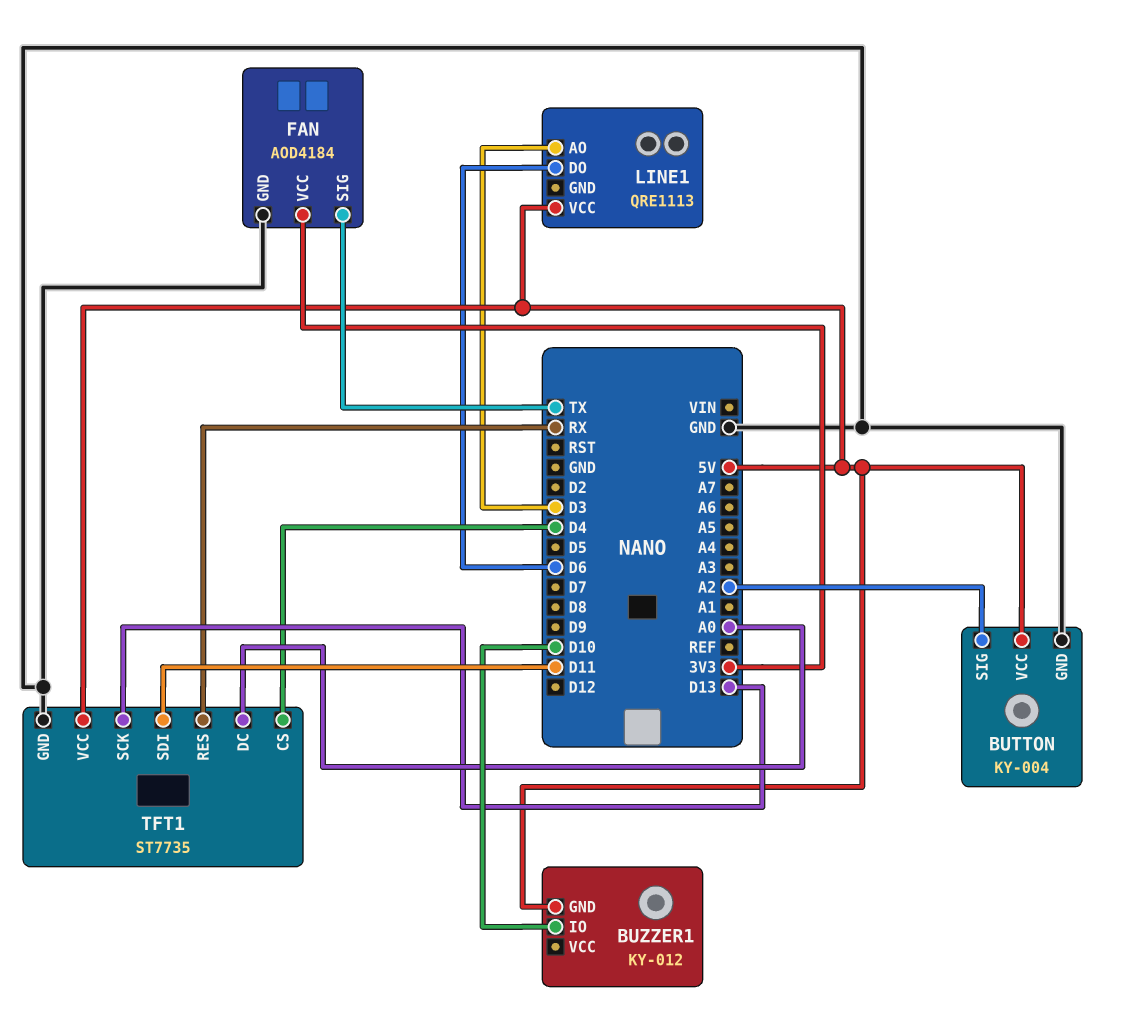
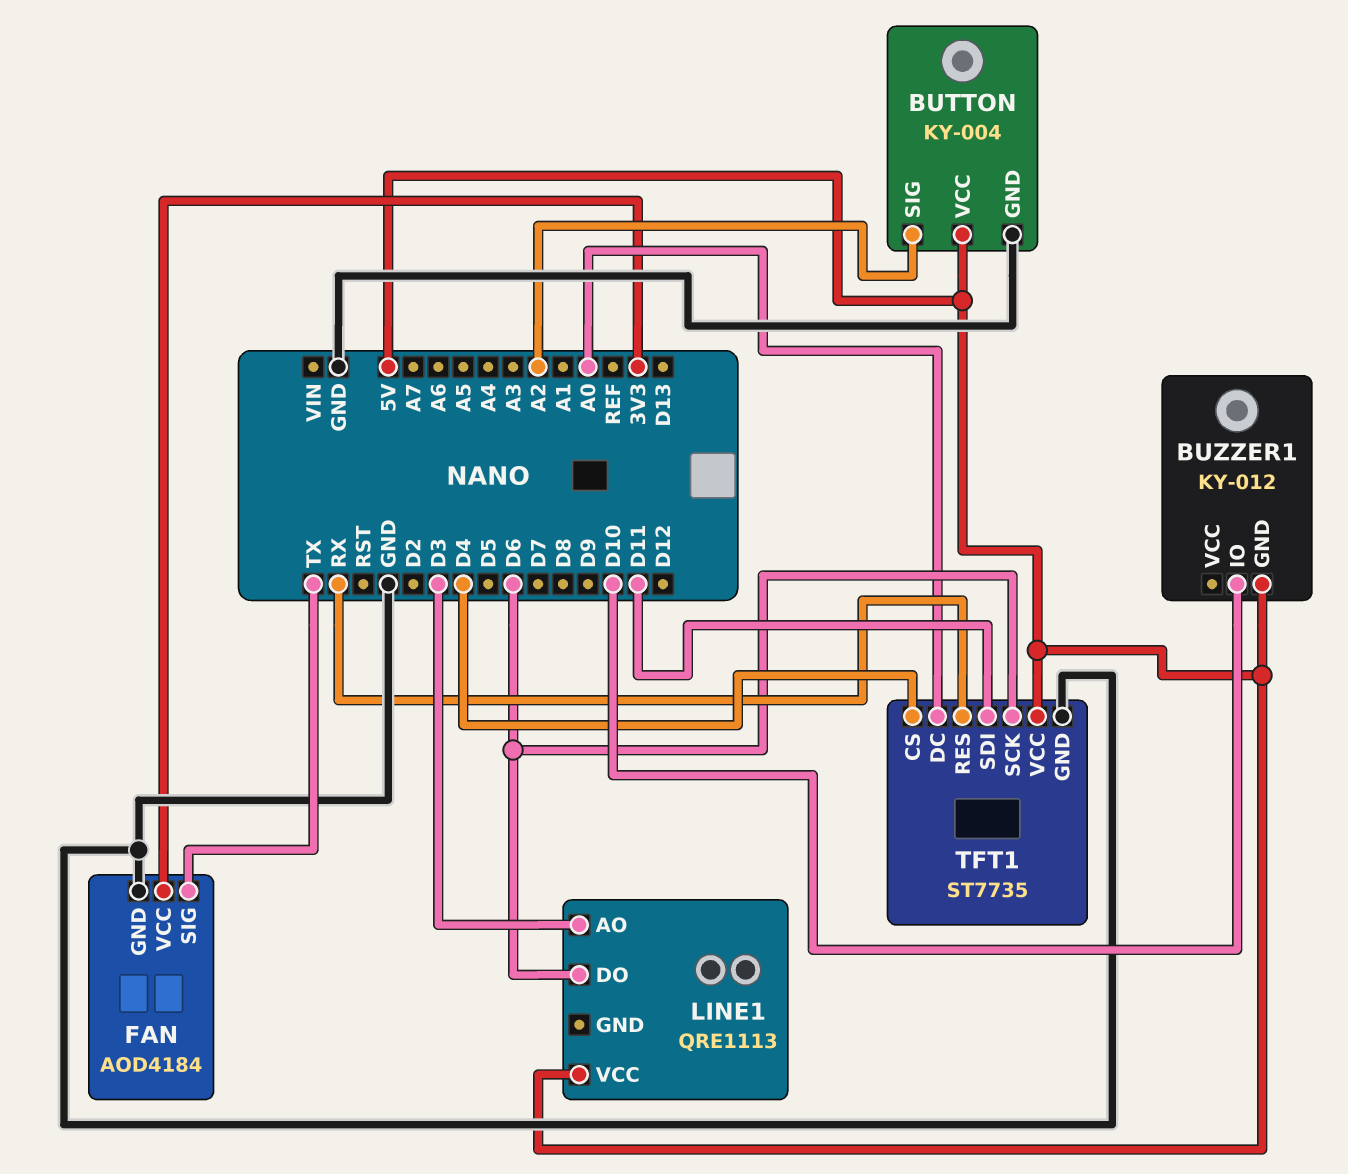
TFT1 pin SCK: D13 -> D6

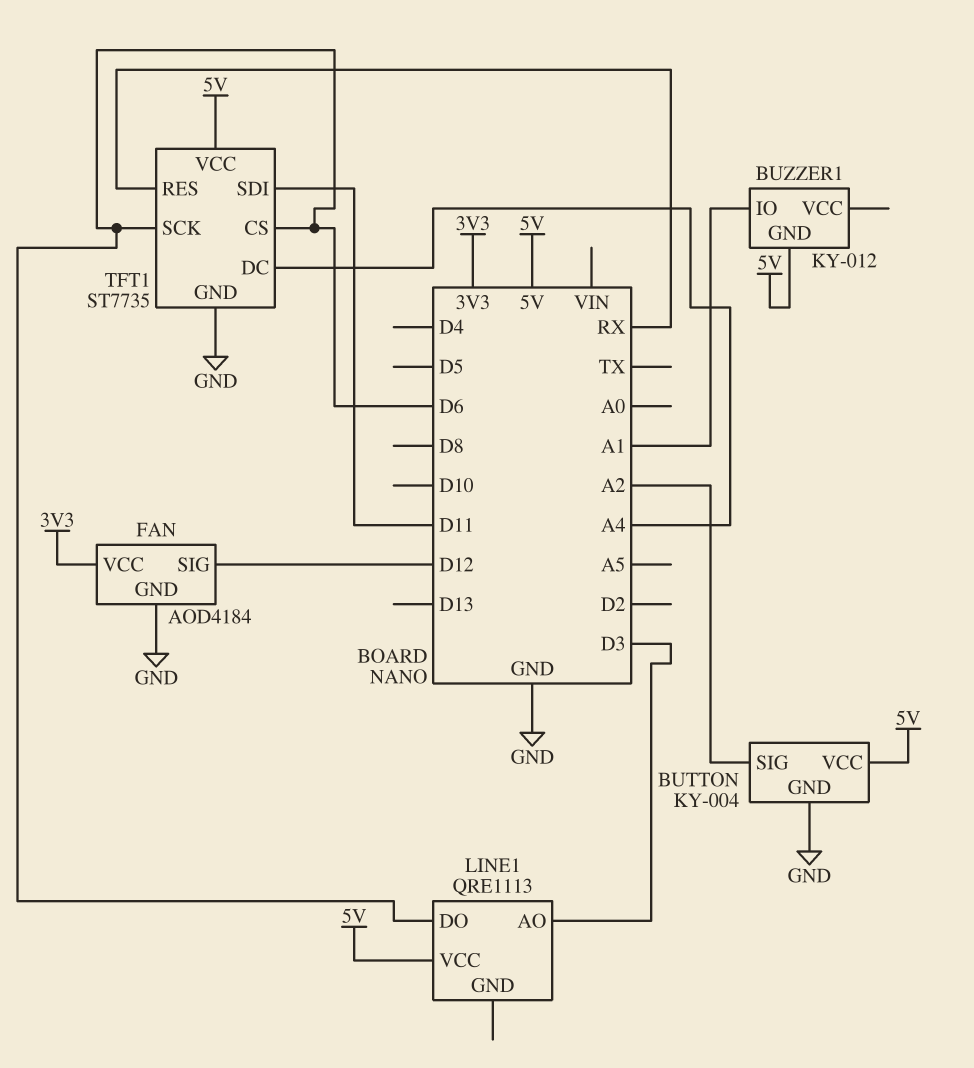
BUZZER1 pin IO: D10 -> A1
FAN pin SIG: TX -> D12
TFT1 pin CS: D4 -> D6
TFT1 pin DC: A0 -> A4

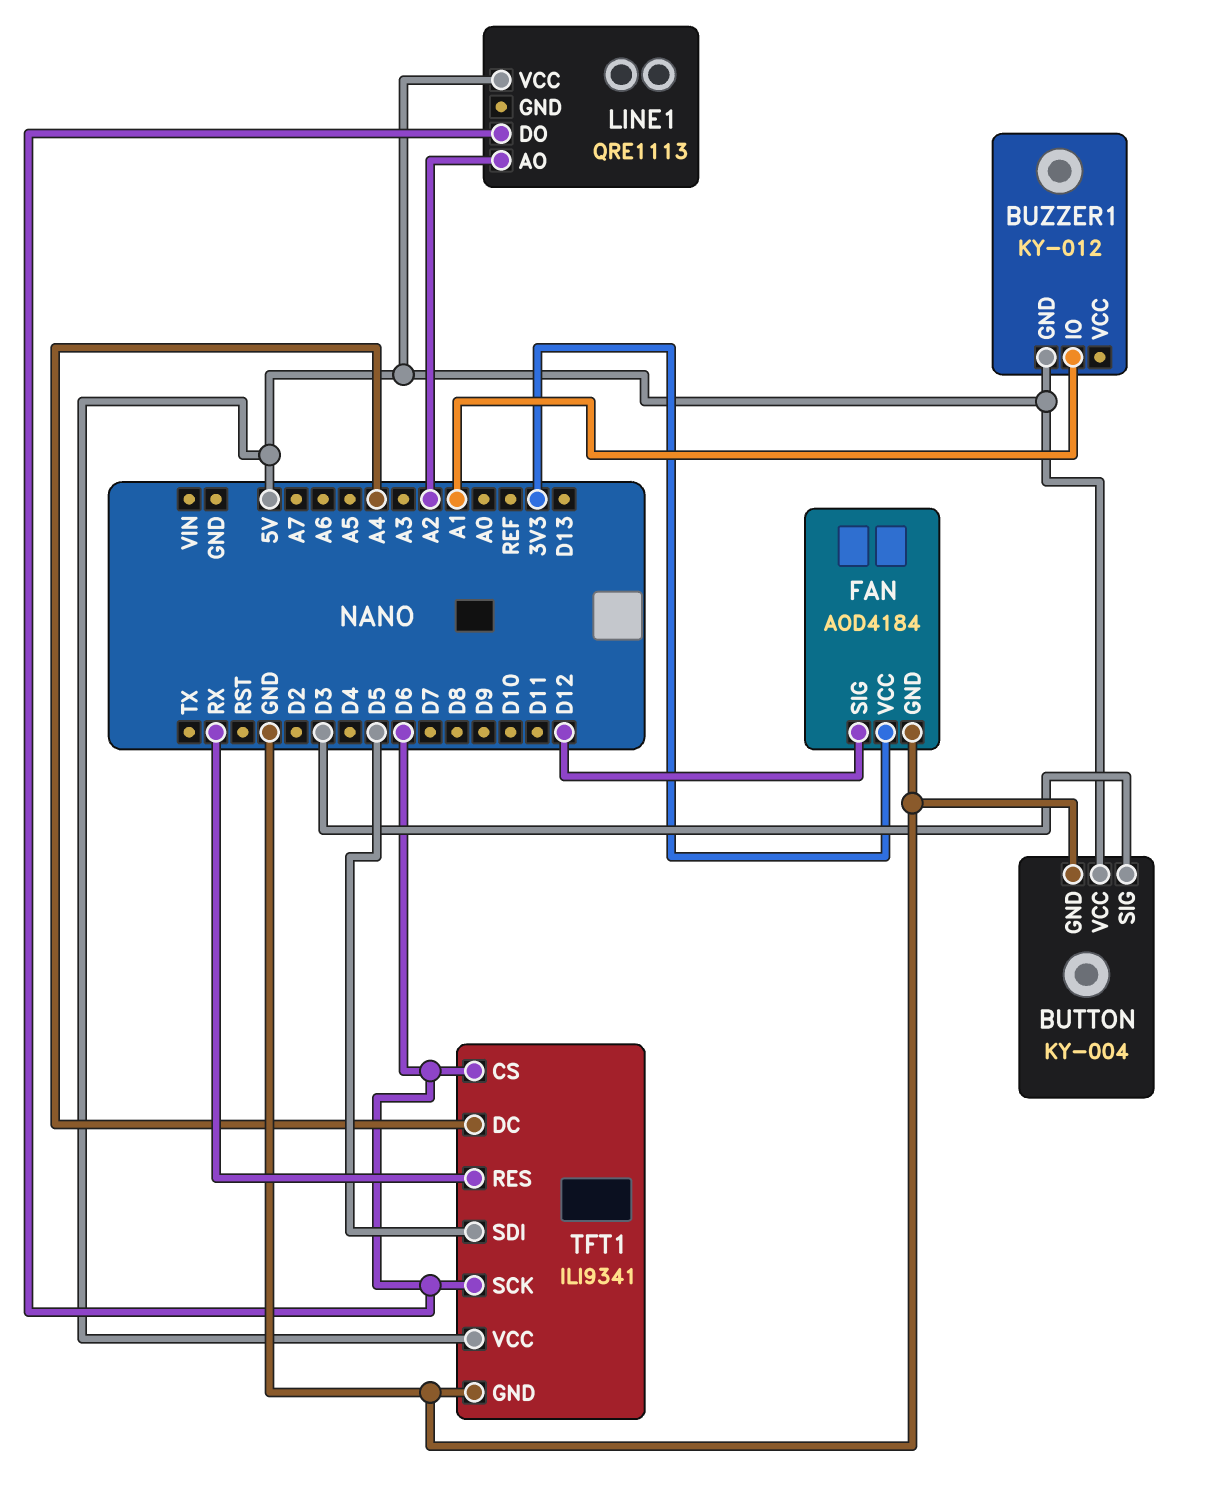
BUTTON pin SIG: A2 -> D3
LINE1 pin AO: D3 -> A2
TFT1: ST7735 -> ILI9341
TFT1 pin SDI: D11 -> D5

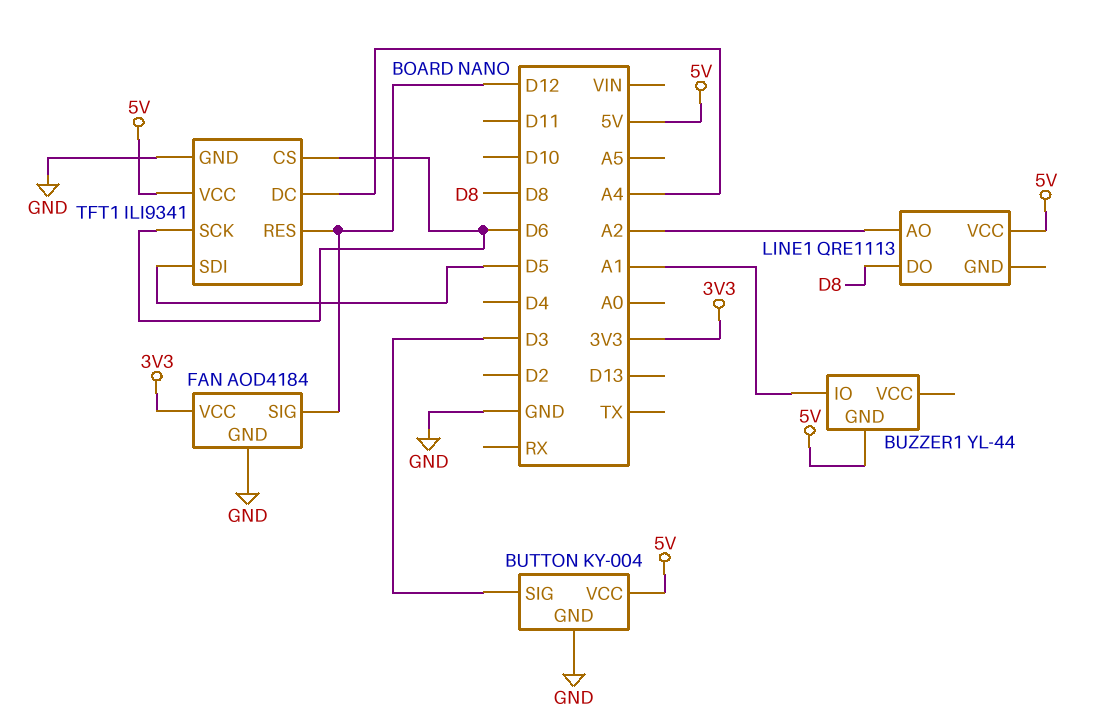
BUZZER1: KY-012 -> YL-44
LINE1 pin DO: D6 -> D8
TFT1 pin RES: RX -> D12

